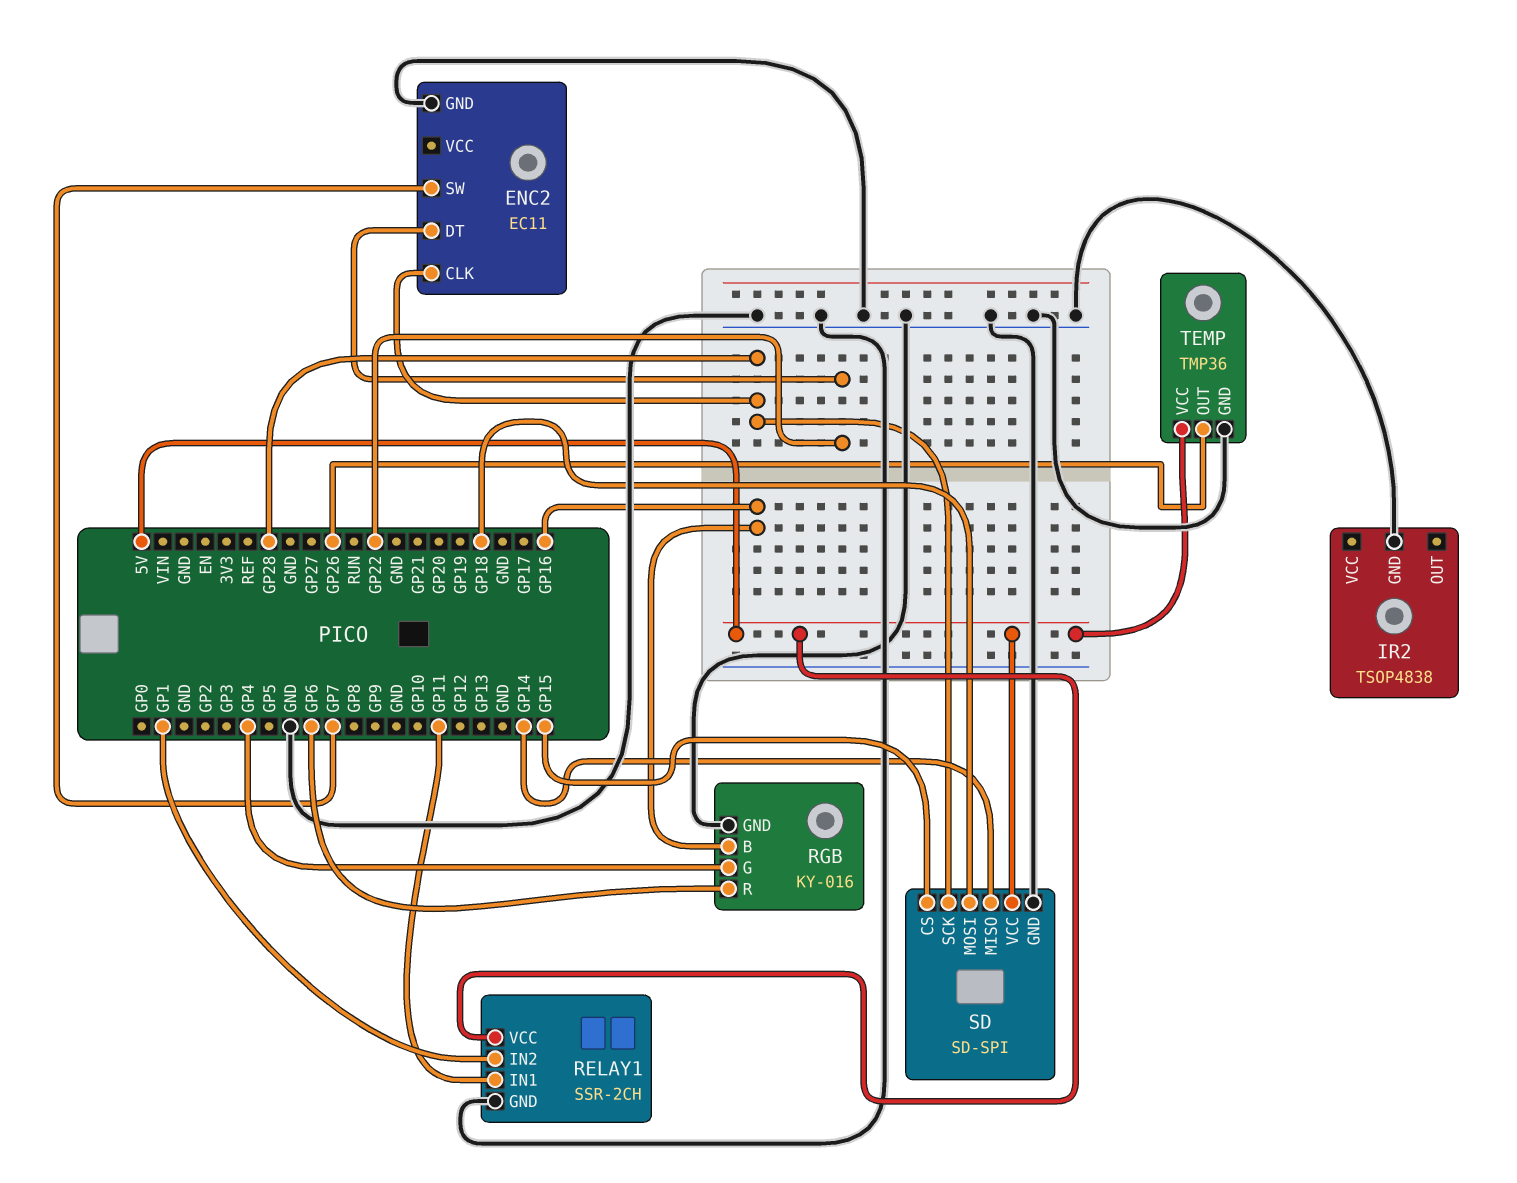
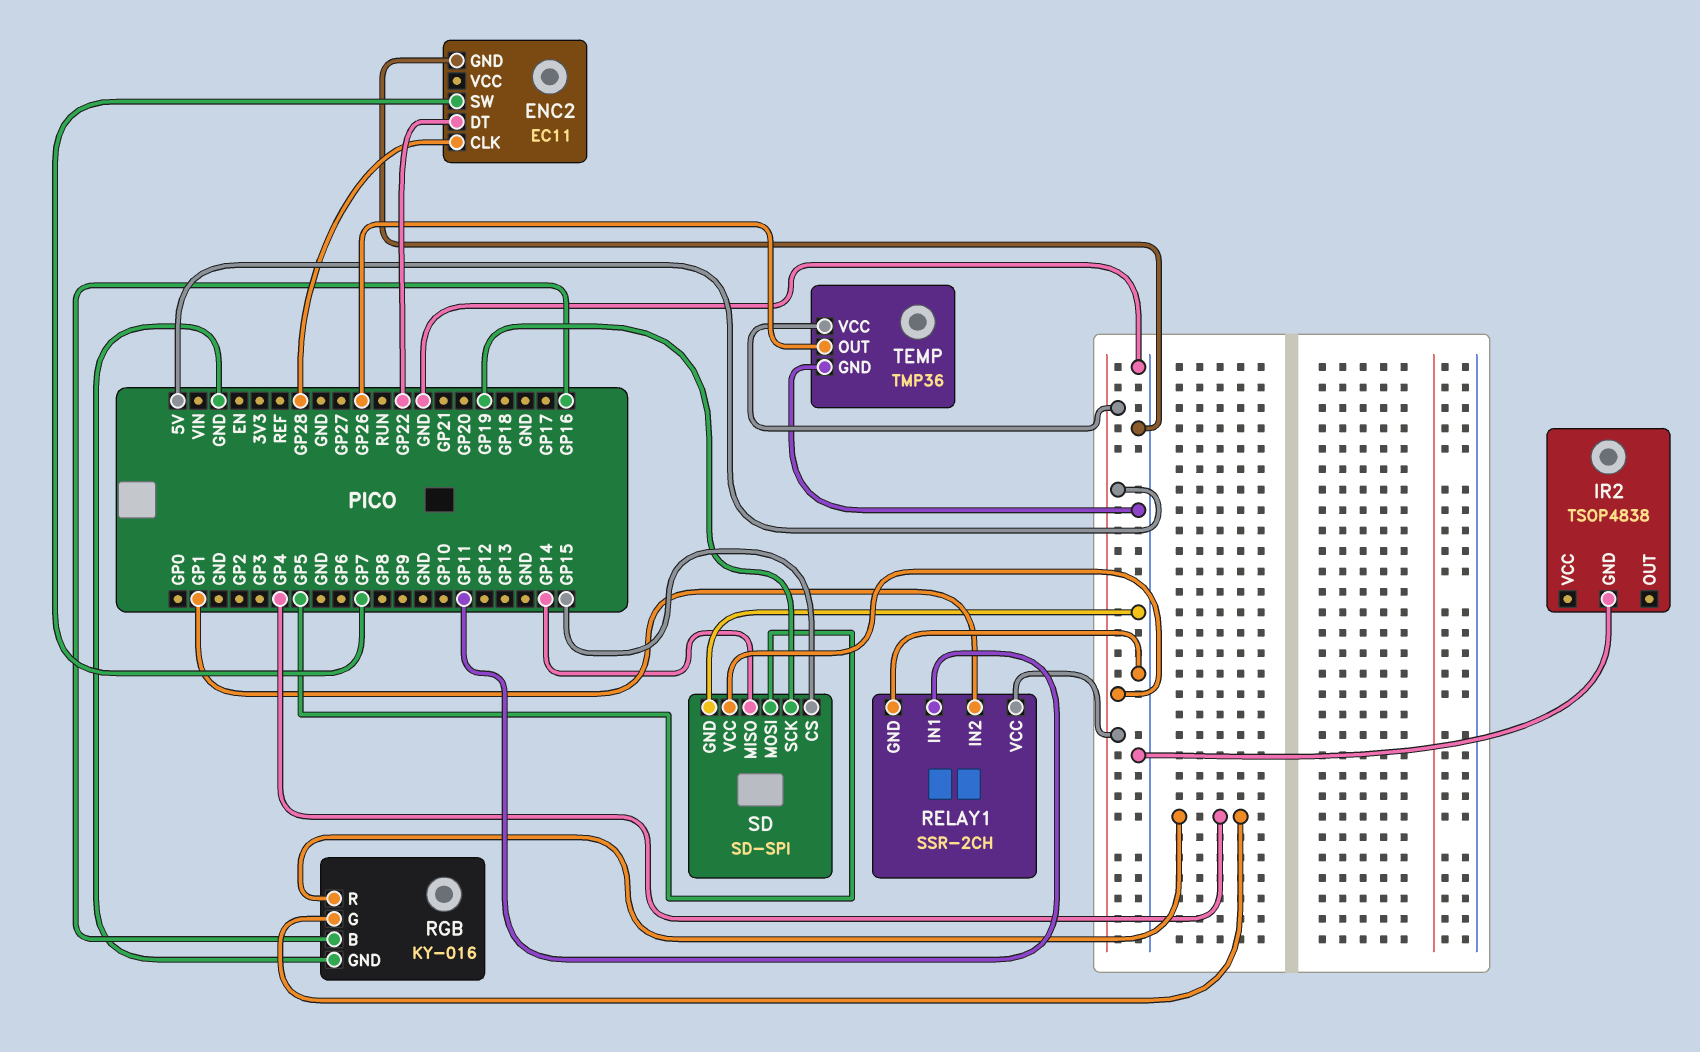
RGB pin R: GP6 -> GP4
SD pin MOSI: GP18 -> GP5
SD pin SCK: GP28 -> GP19

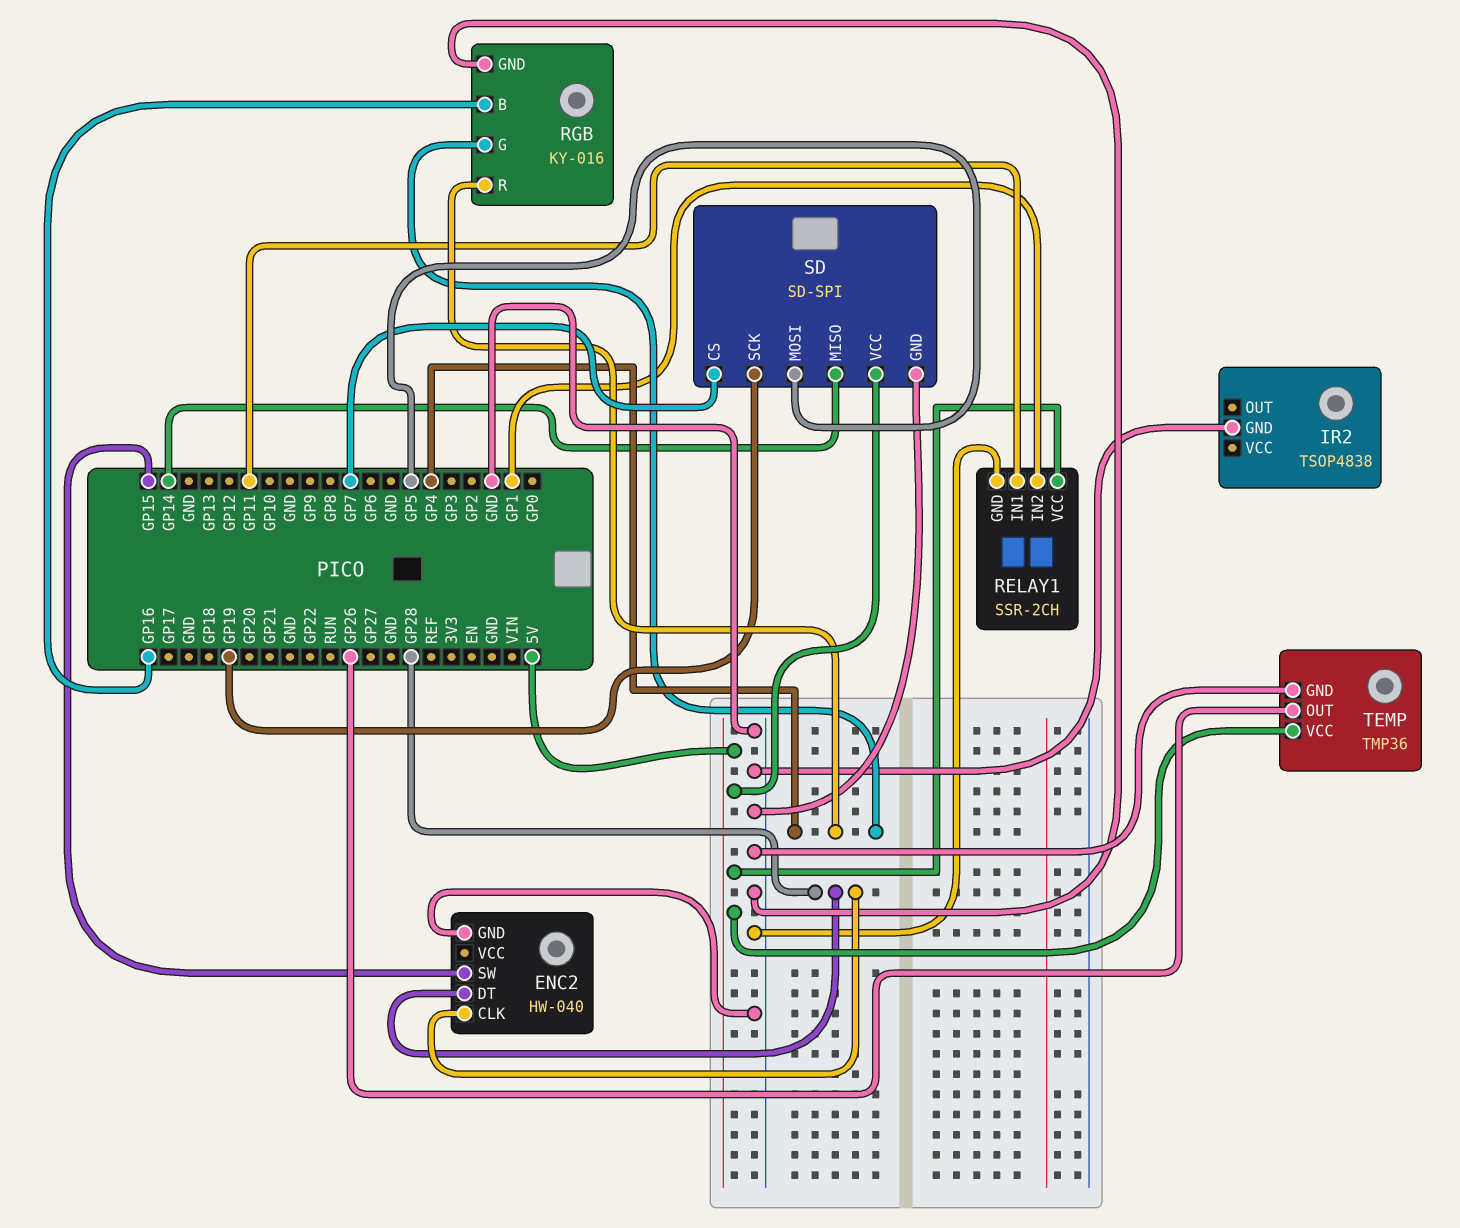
ENC2: EC11 -> HW-040
ENC2 pin DT: GP22 -> GP28
ENC2 pin SW: GP7 -> GP15
SD pin CS: GP15 -> GP7

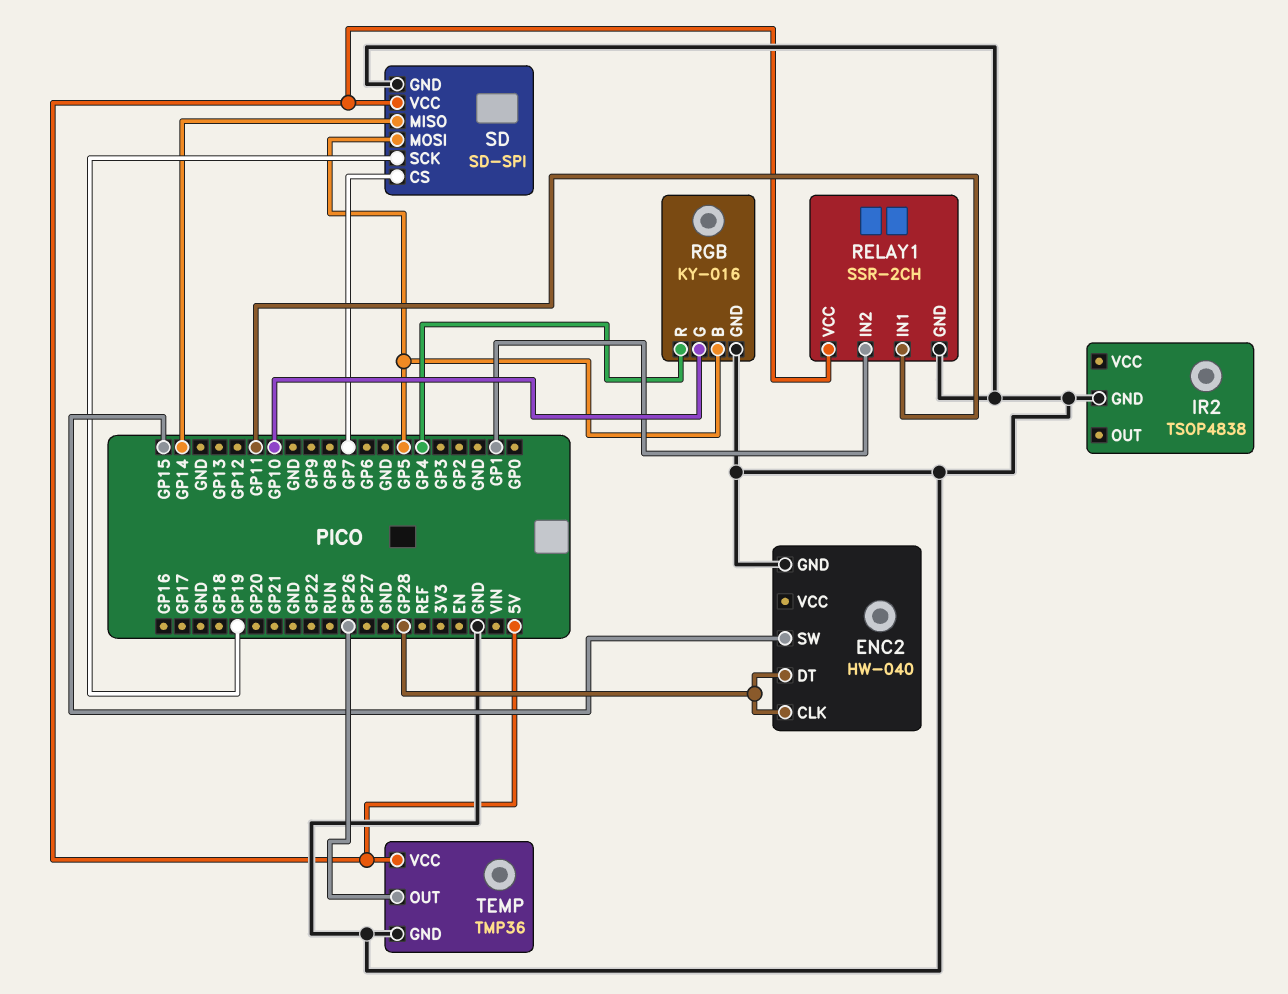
RGB pin B: GP16 -> GP5
RGB pin G: GP4 -> GP10

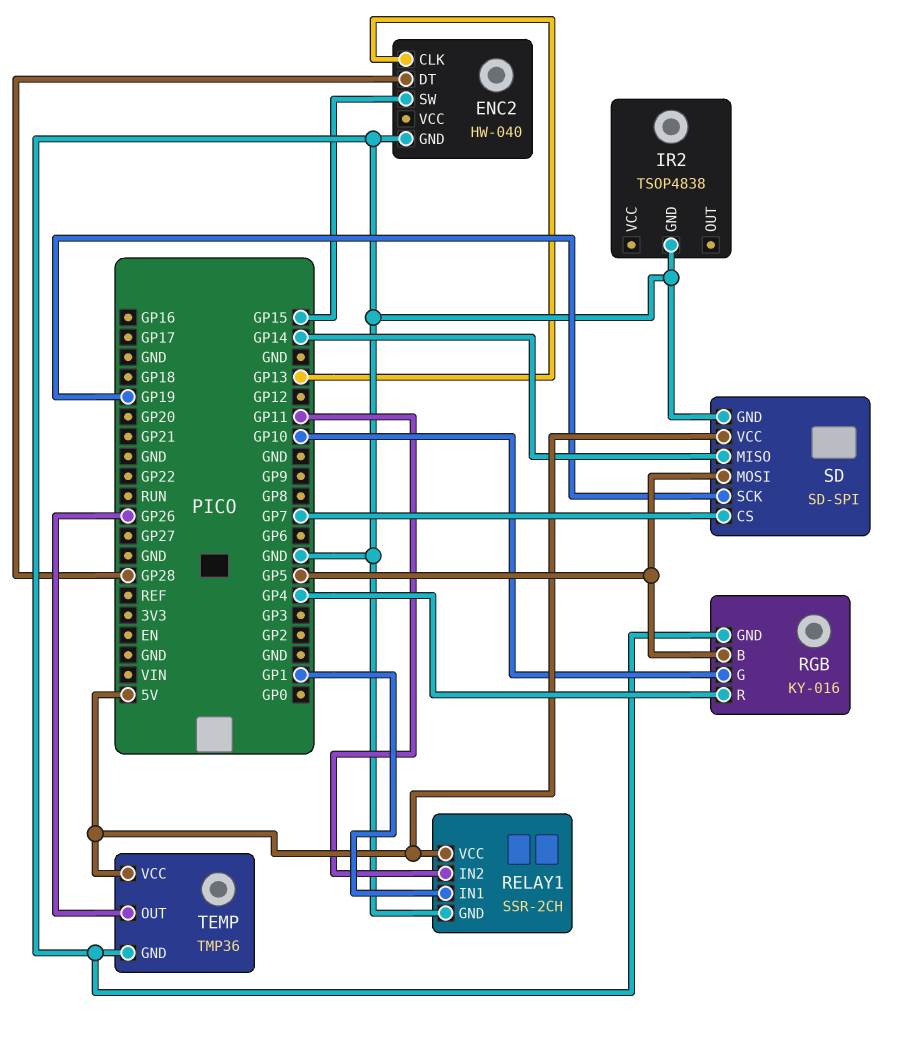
ENC2 pin CLK: GP28 -> GP13
RELAY1 pin IN1: GP11 -> GP1
RELAY1 pin IN2: GP1 -> GP11

